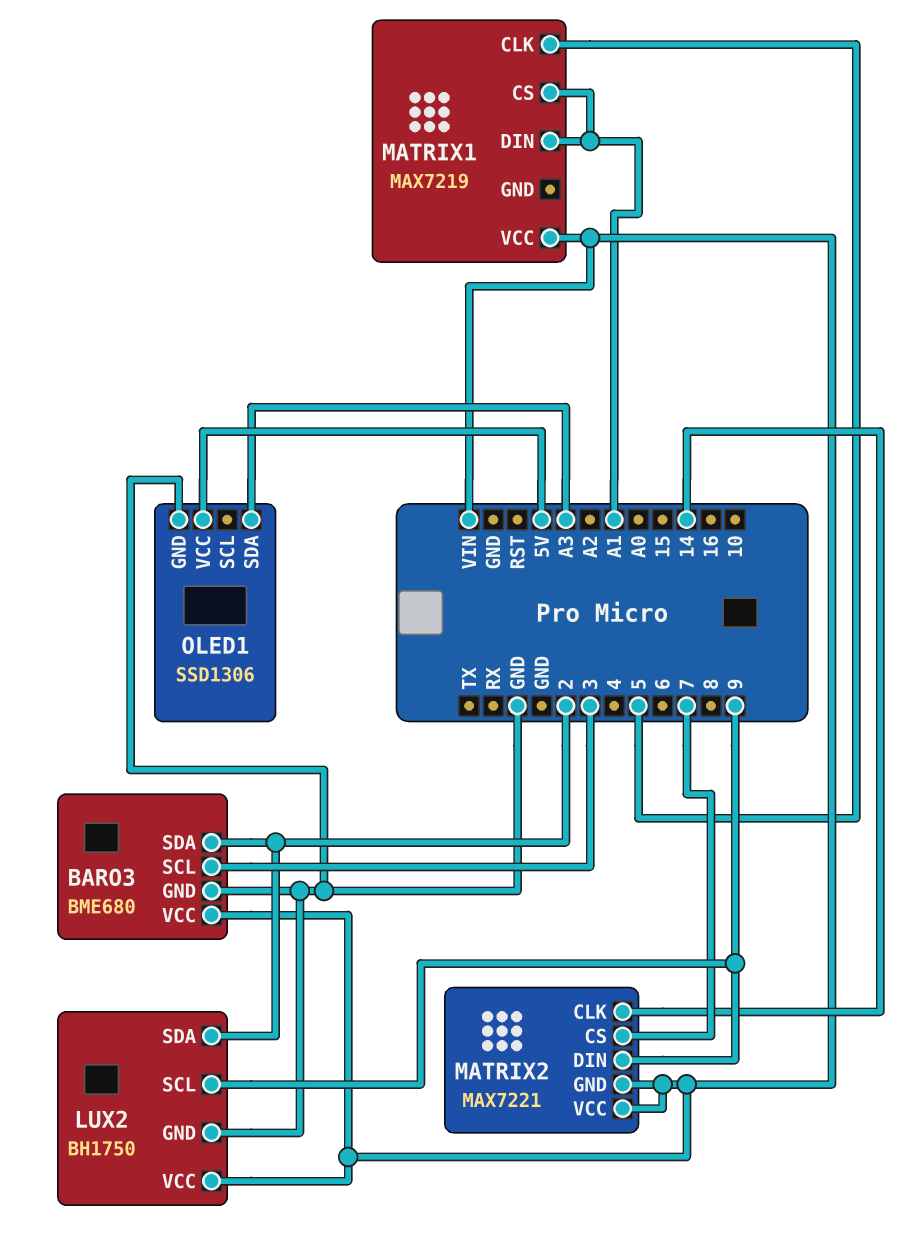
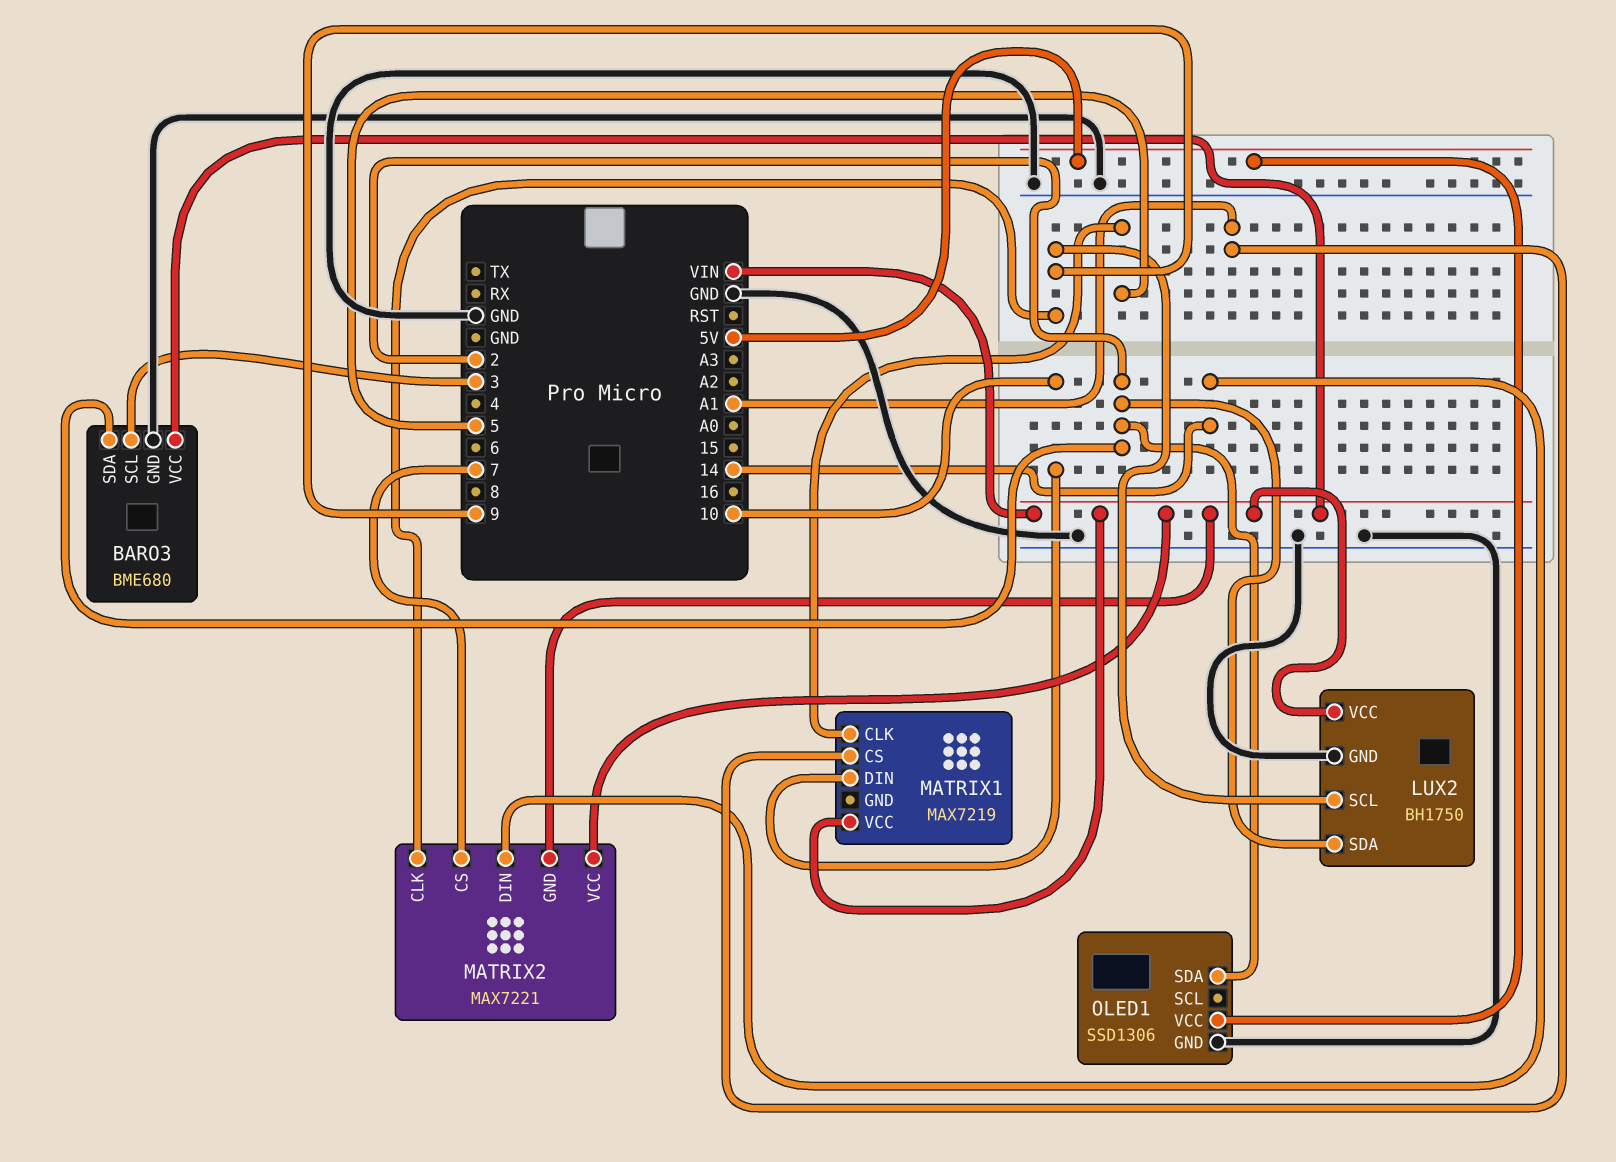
MATRIX1 pin DIN: A1 -> 10
MATRIX2 pin CLK: 14 -> 9
MATRIX2 pin DIN: 9 -> 14
OLED1 pin SDA: A3 -> 2

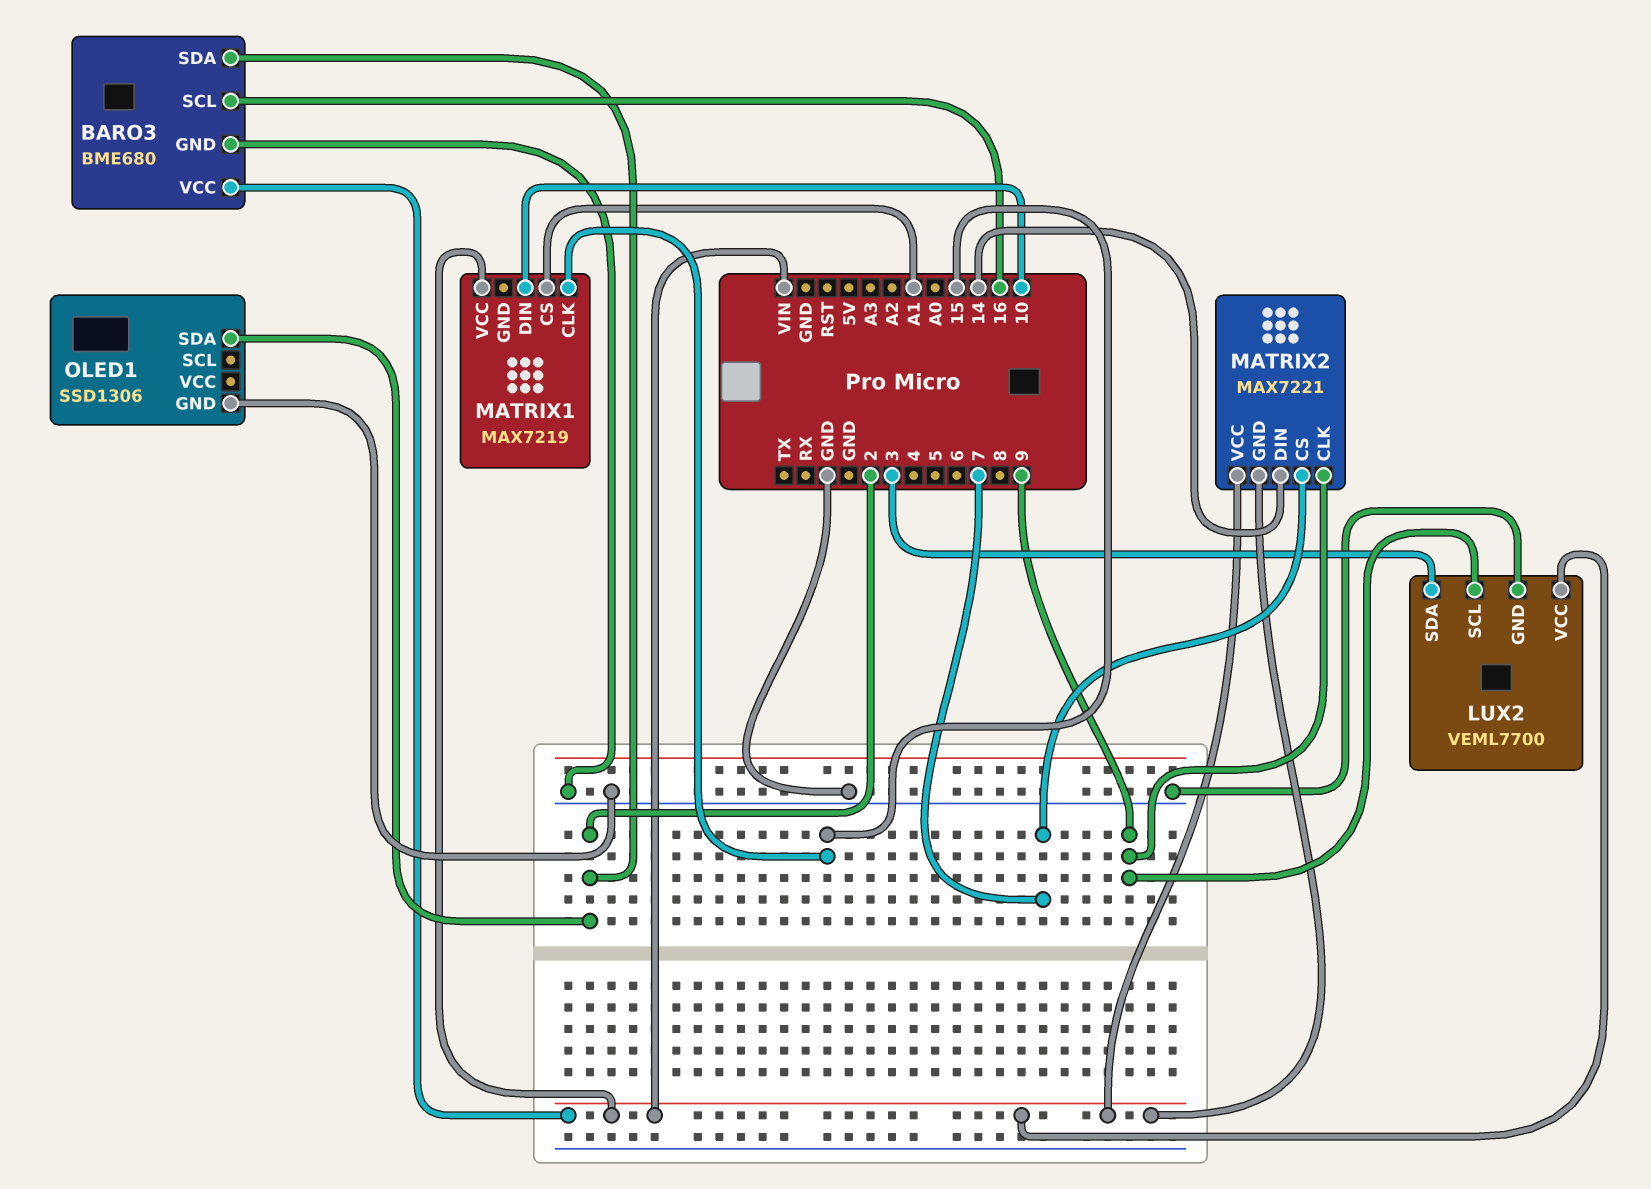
BARO3 pin SCL: 3 -> 16
LUX2: BH1750 -> VEML7700
LUX2 pin SDA: 2 -> 3
MATRIX1 pin CLK: 5 -> 15
OLED1 pin VCC: 5V -> none

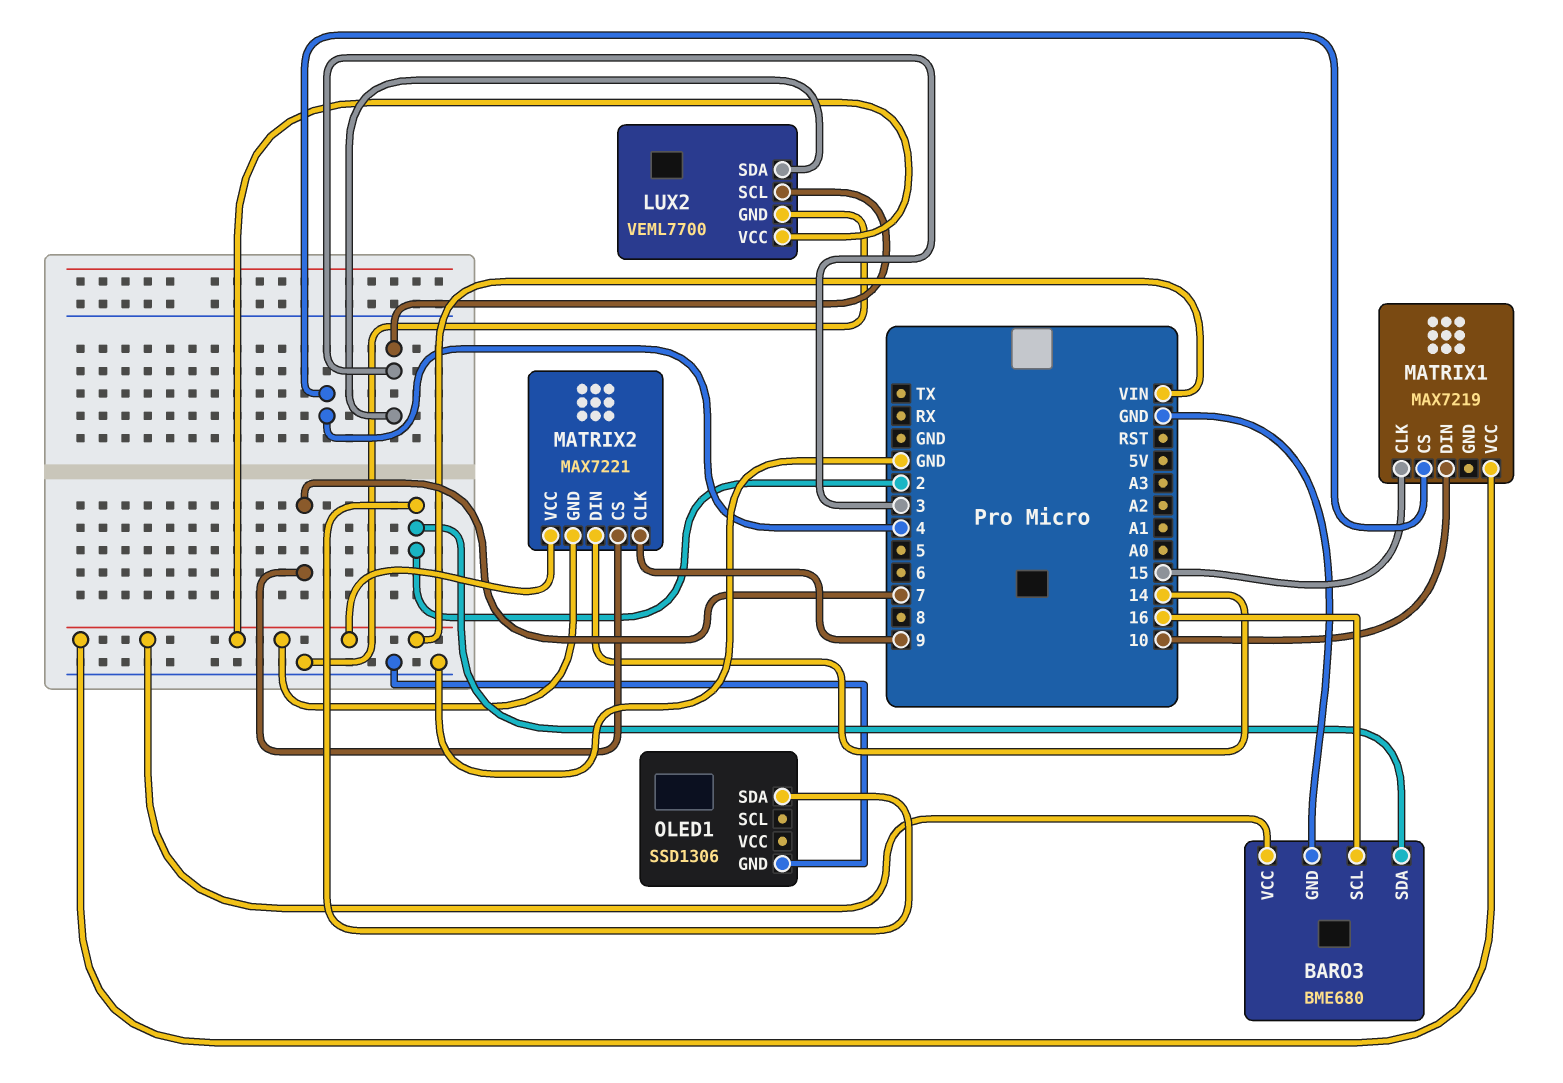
LUX2 pin SCL: 9 -> 3
MATRIX1 pin CS: A1 -> 4

